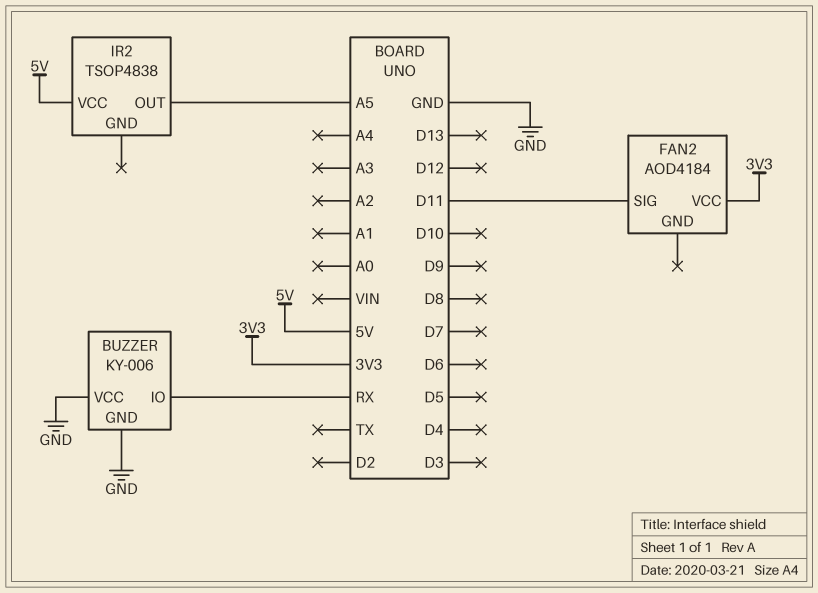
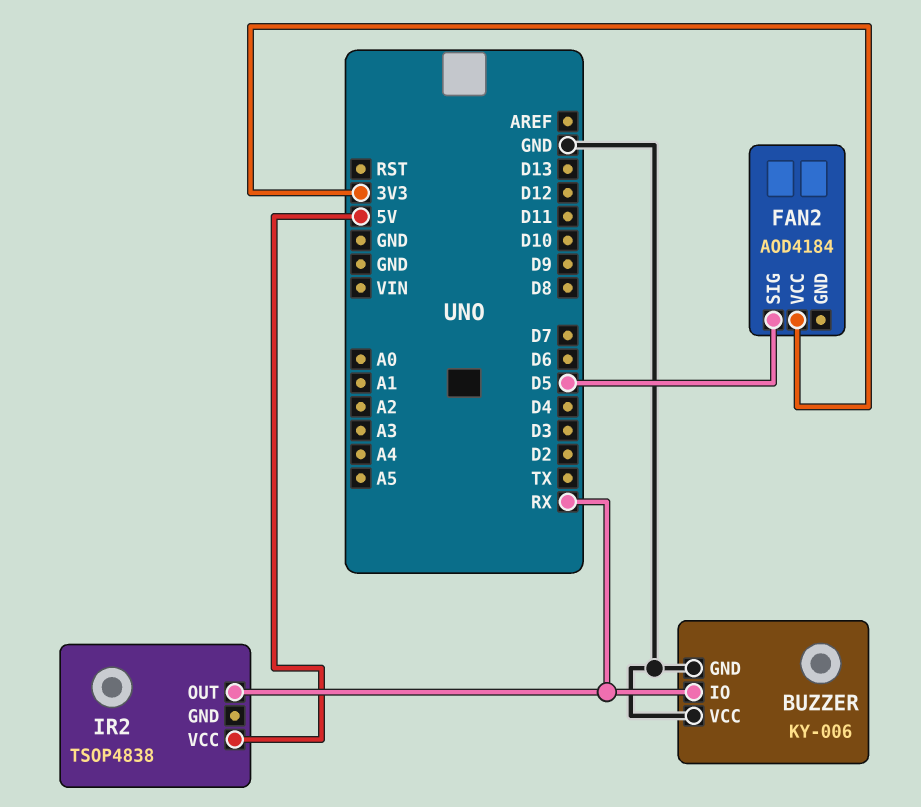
FAN2 pin SIG: D11 -> D5
IR2 pin OUT: A5 -> RX

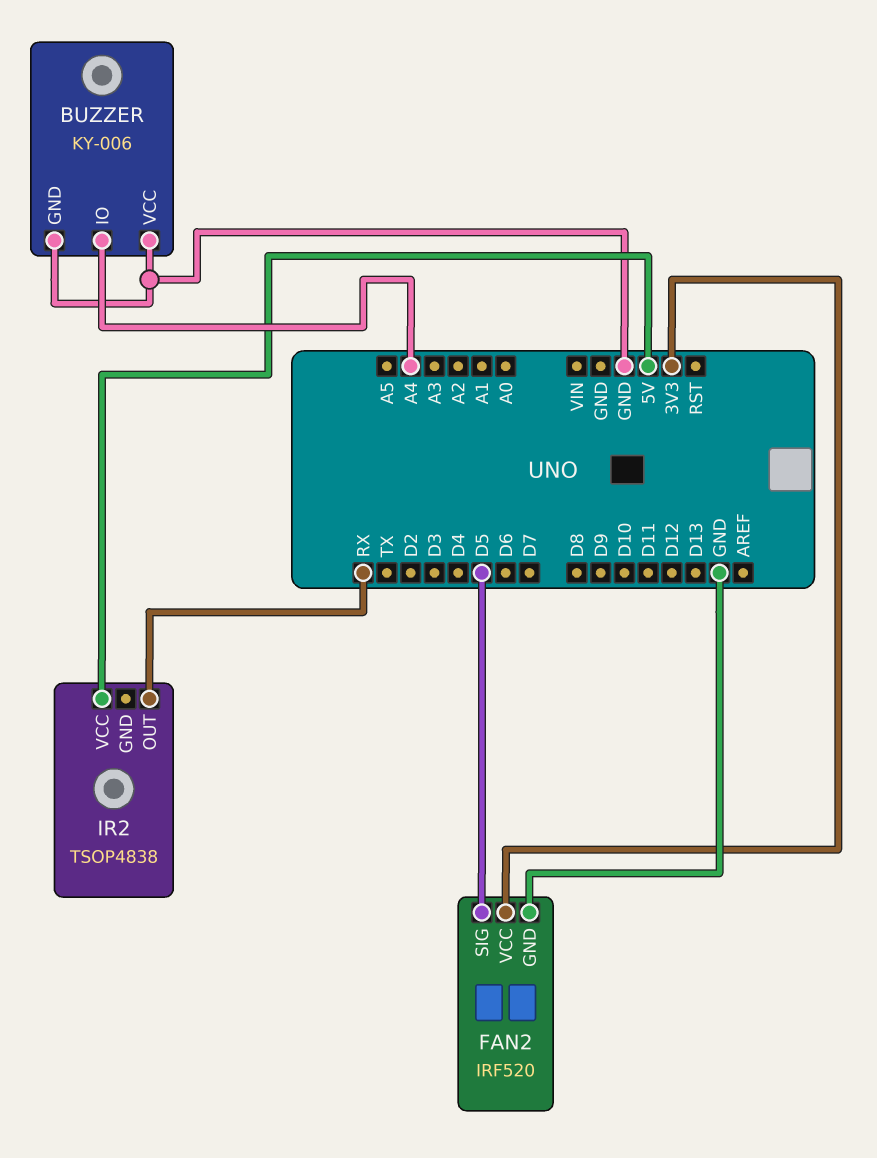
BUZZER pin IO: RX -> A4
FAN2: AOD4184 -> IRF520
FAN2 pin GND: none -> GND

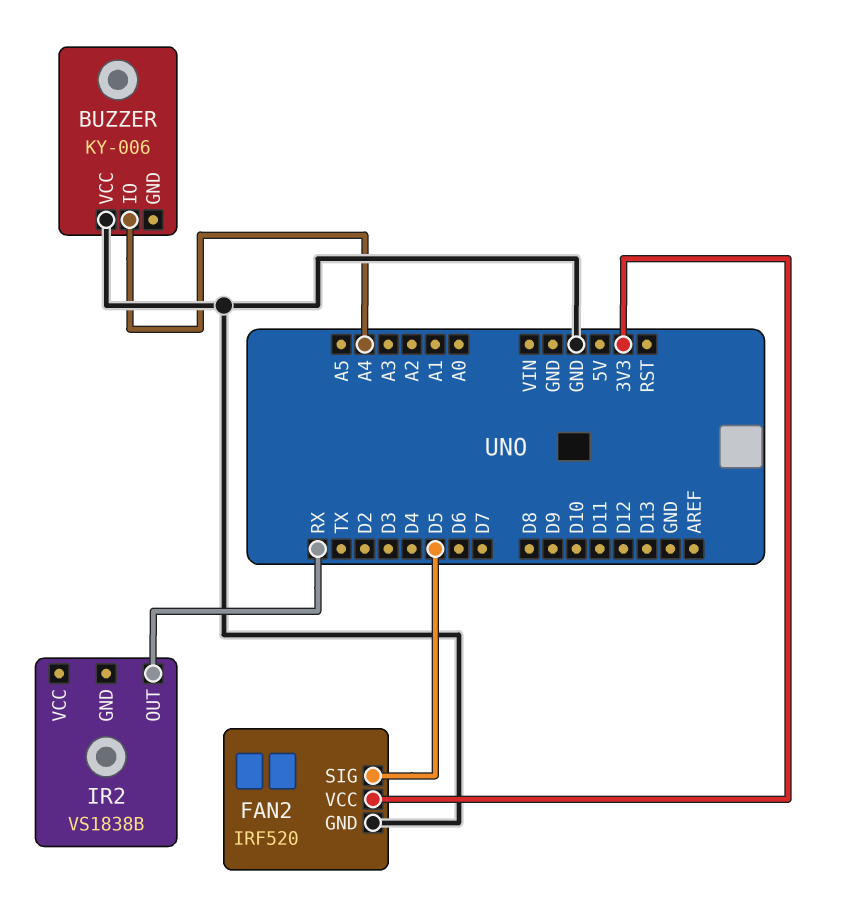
BUZZER pin GND: GND -> none
IR2: TSOP4838 -> VS1838B
IR2 pin VCC: 5V -> none

